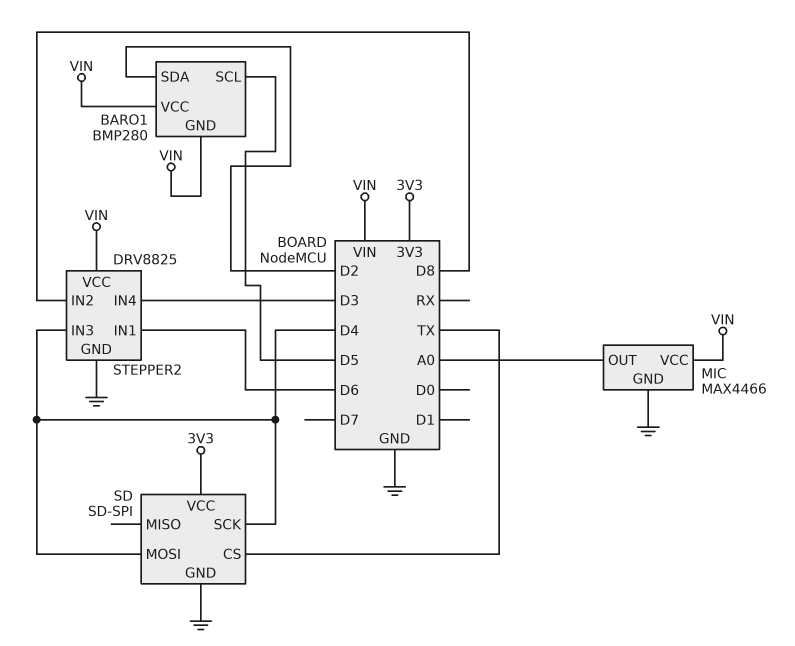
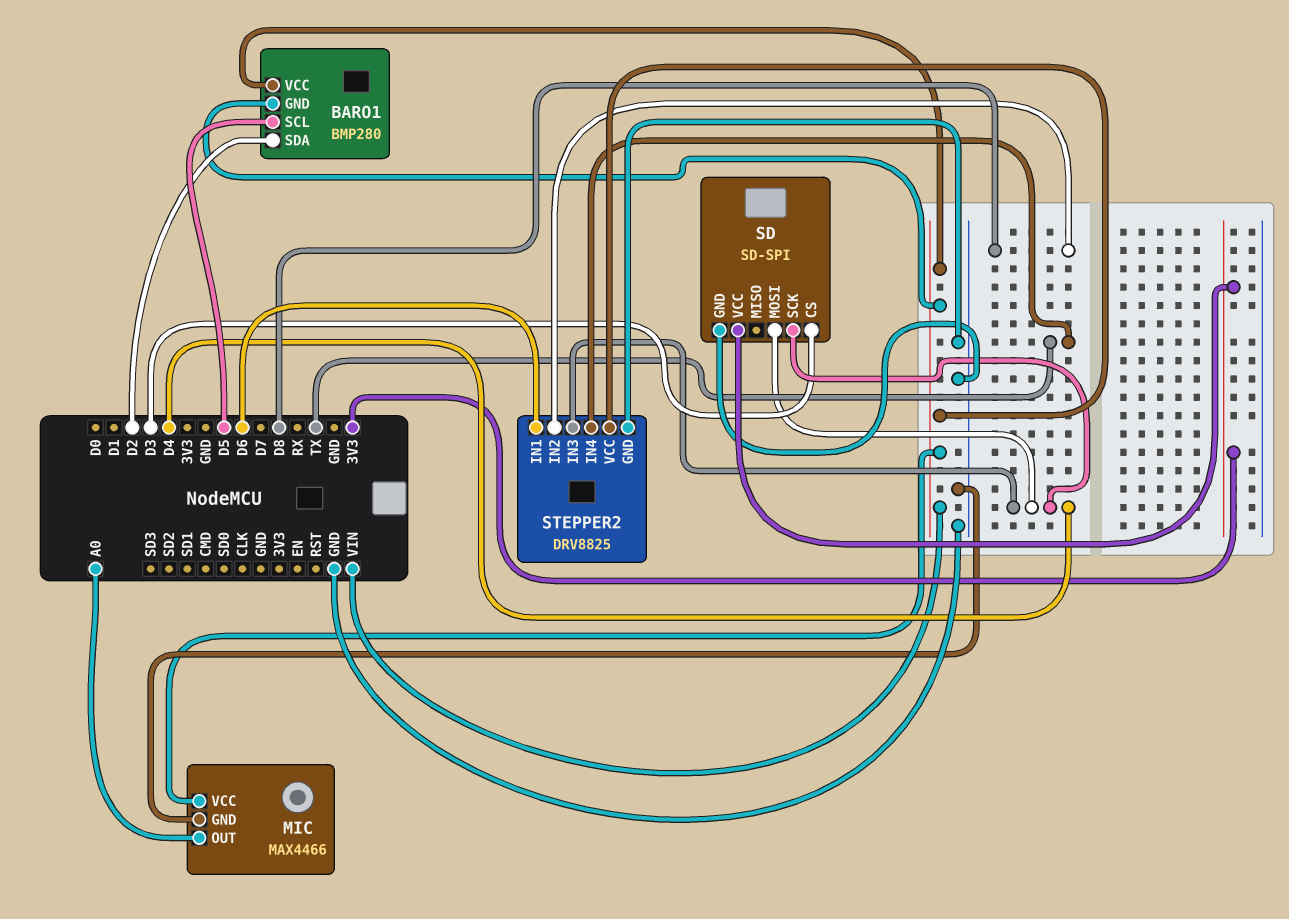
SD pin CS: TX -> D3
STEPPER2 pin IN4: D3 -> TX

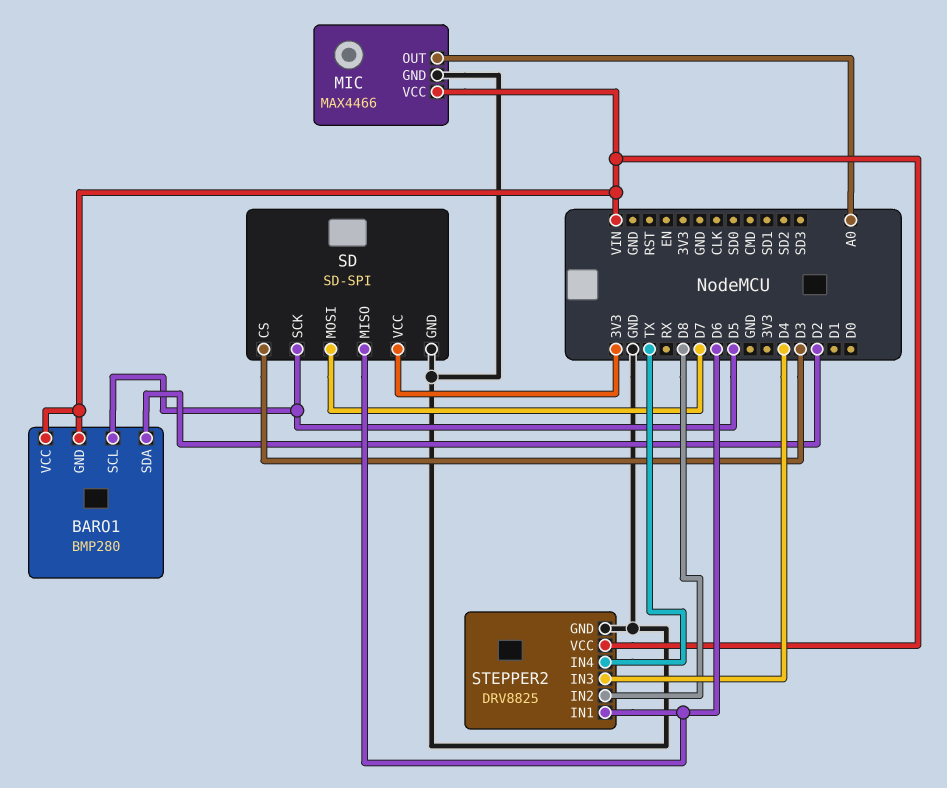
SD pin MISO: none -> D6
SD pin MOSI: D4 -> D7
SD pin SCK: D4 -> D5

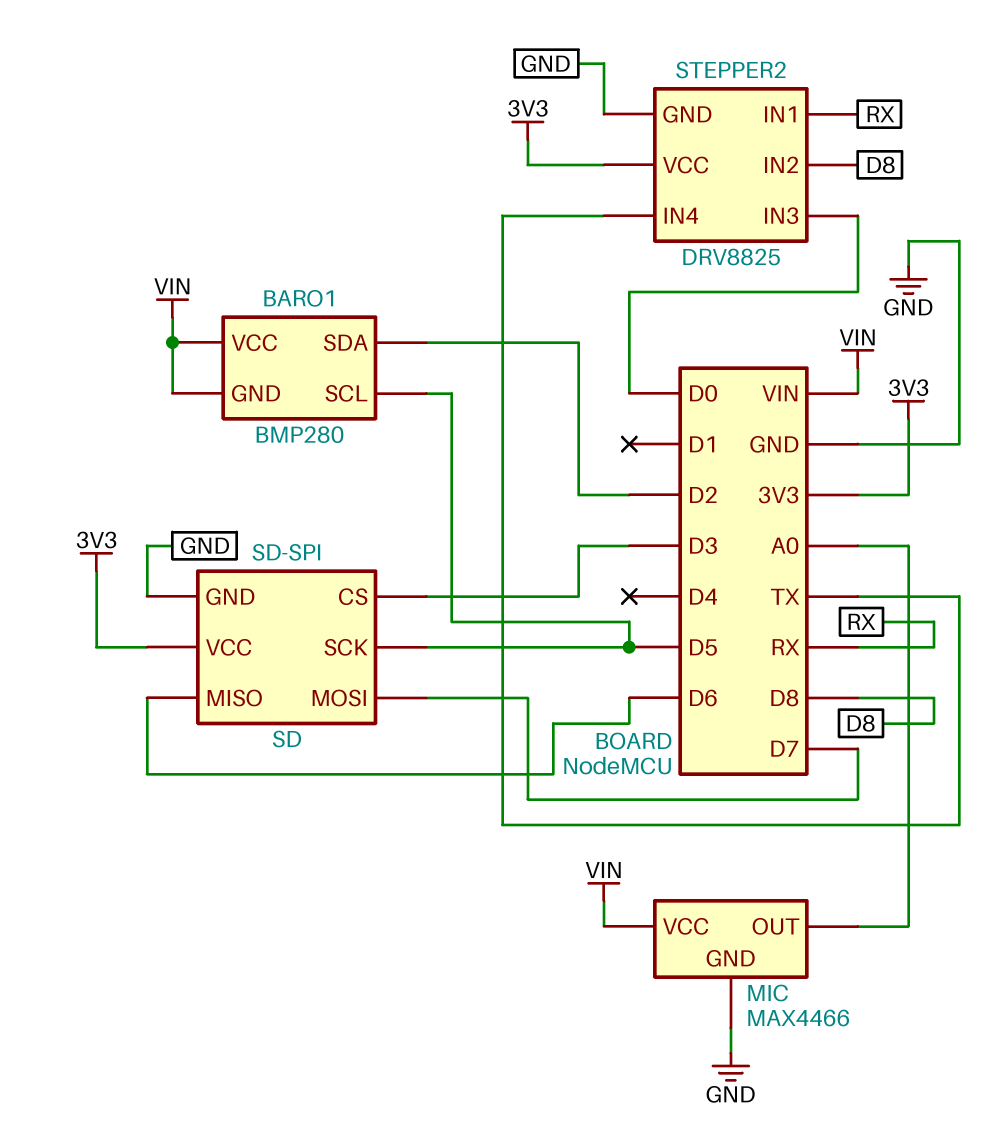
STEPPER2 pin IN1: D6 -> RX
STEPPER2 pin IN3: D4 -> D0
STEPPER2 pin VCC: VIN -> 3V3

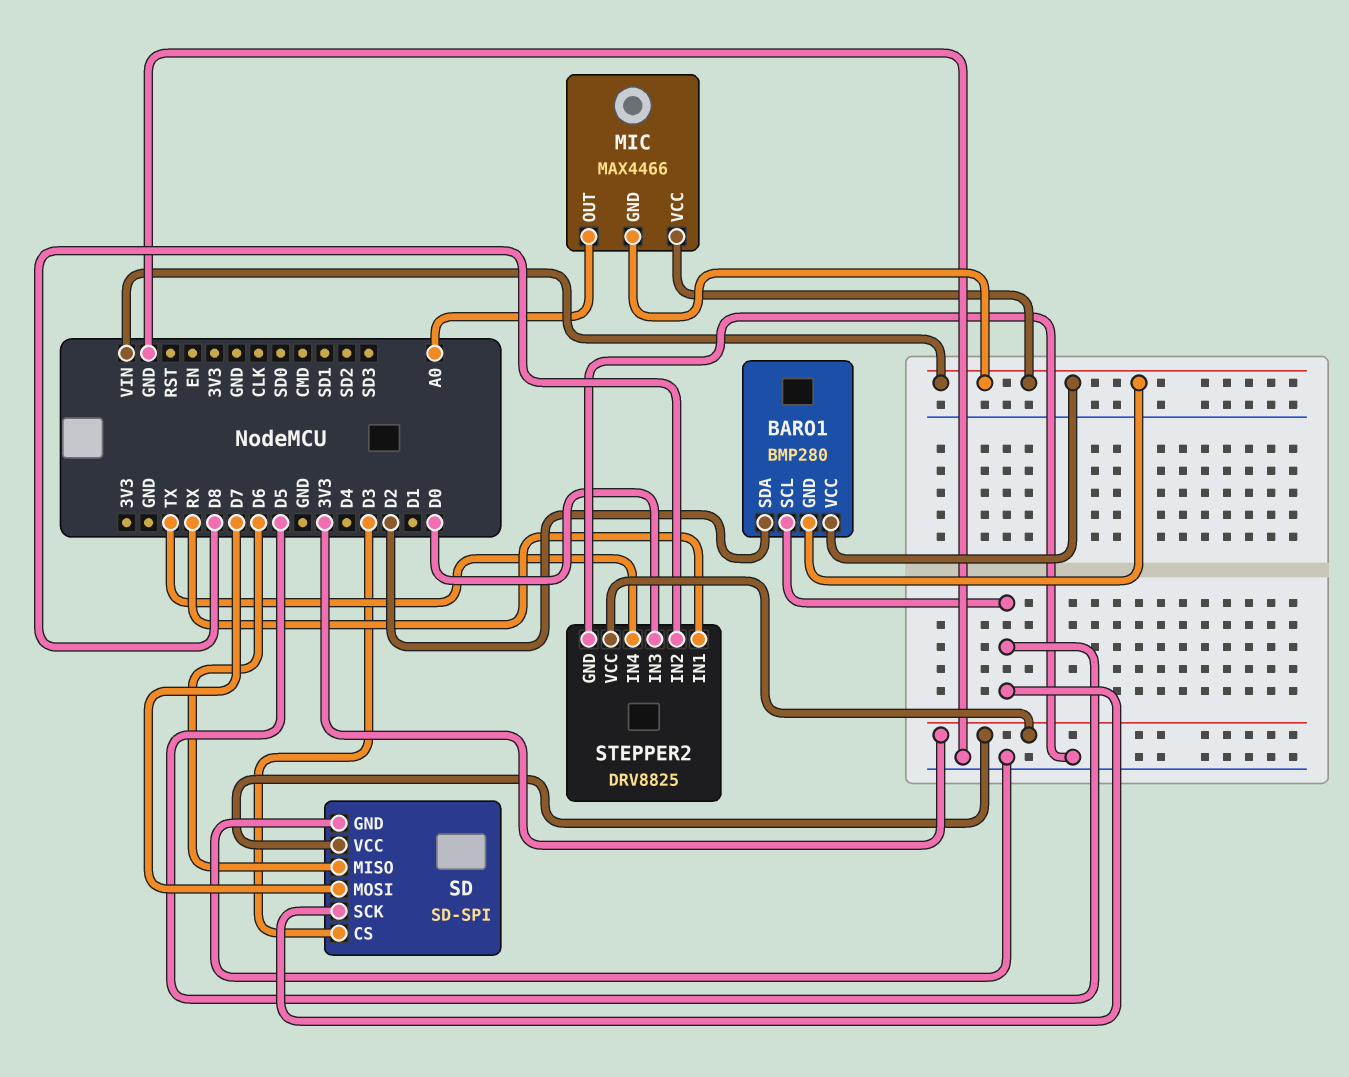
MIC pin GND: GND -> VIN

